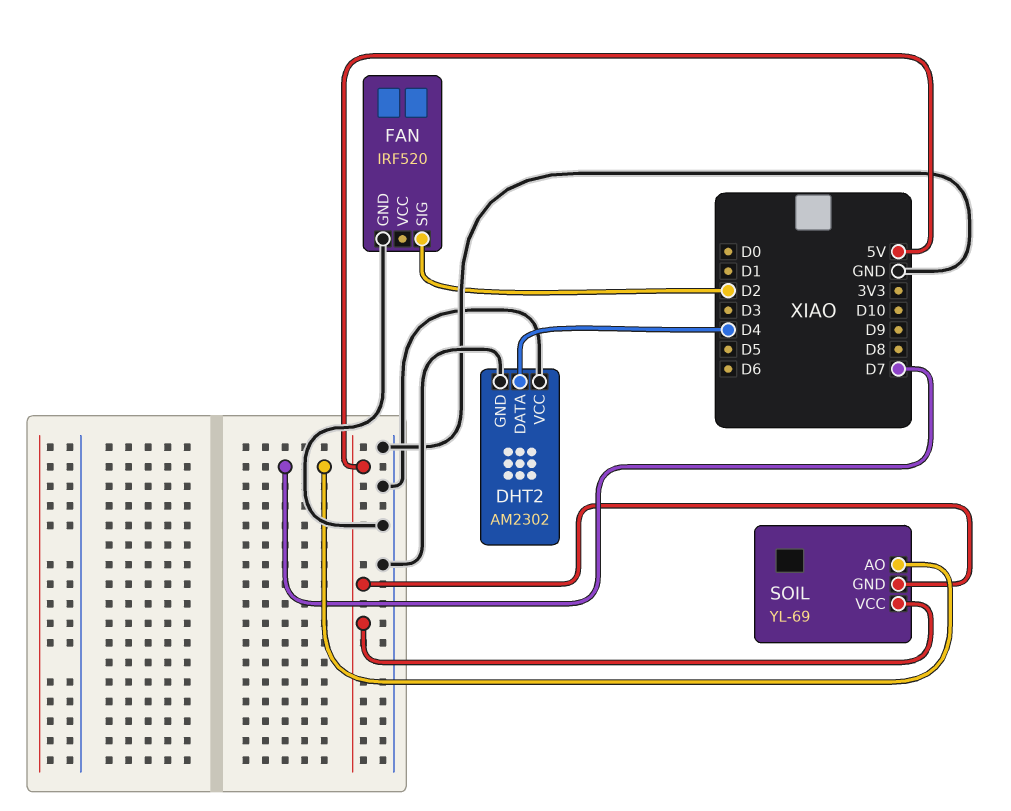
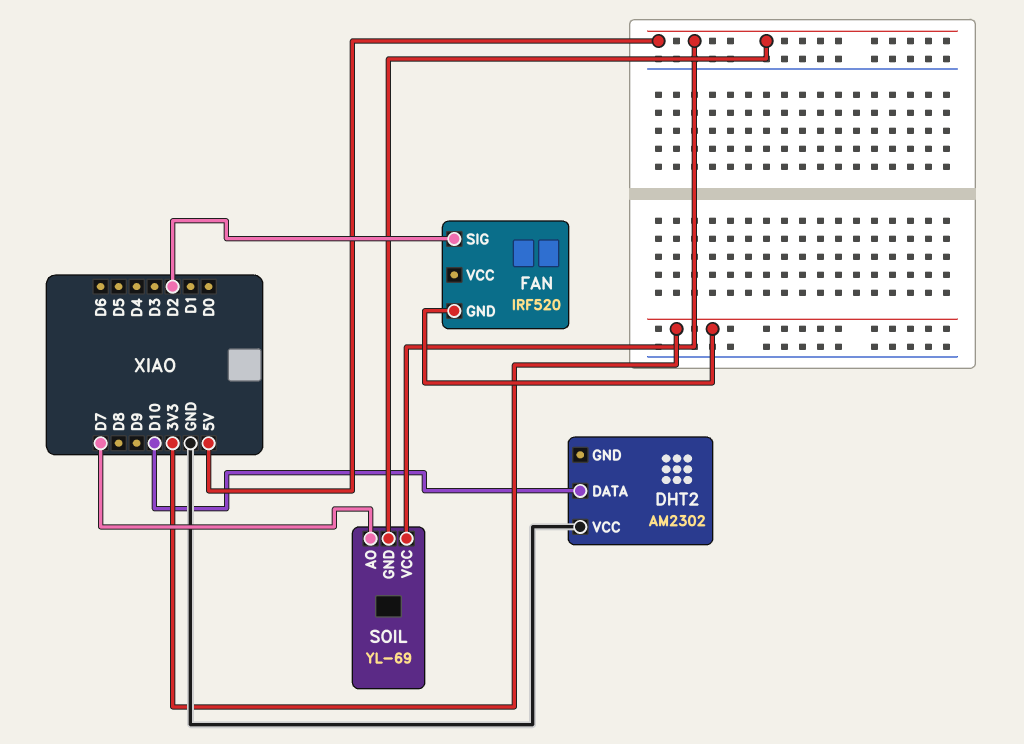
DHT2 pin DATA: D4 -> D10
DHT2 pin GND: GND -> none
FAN pin GND: GND -> 3V3

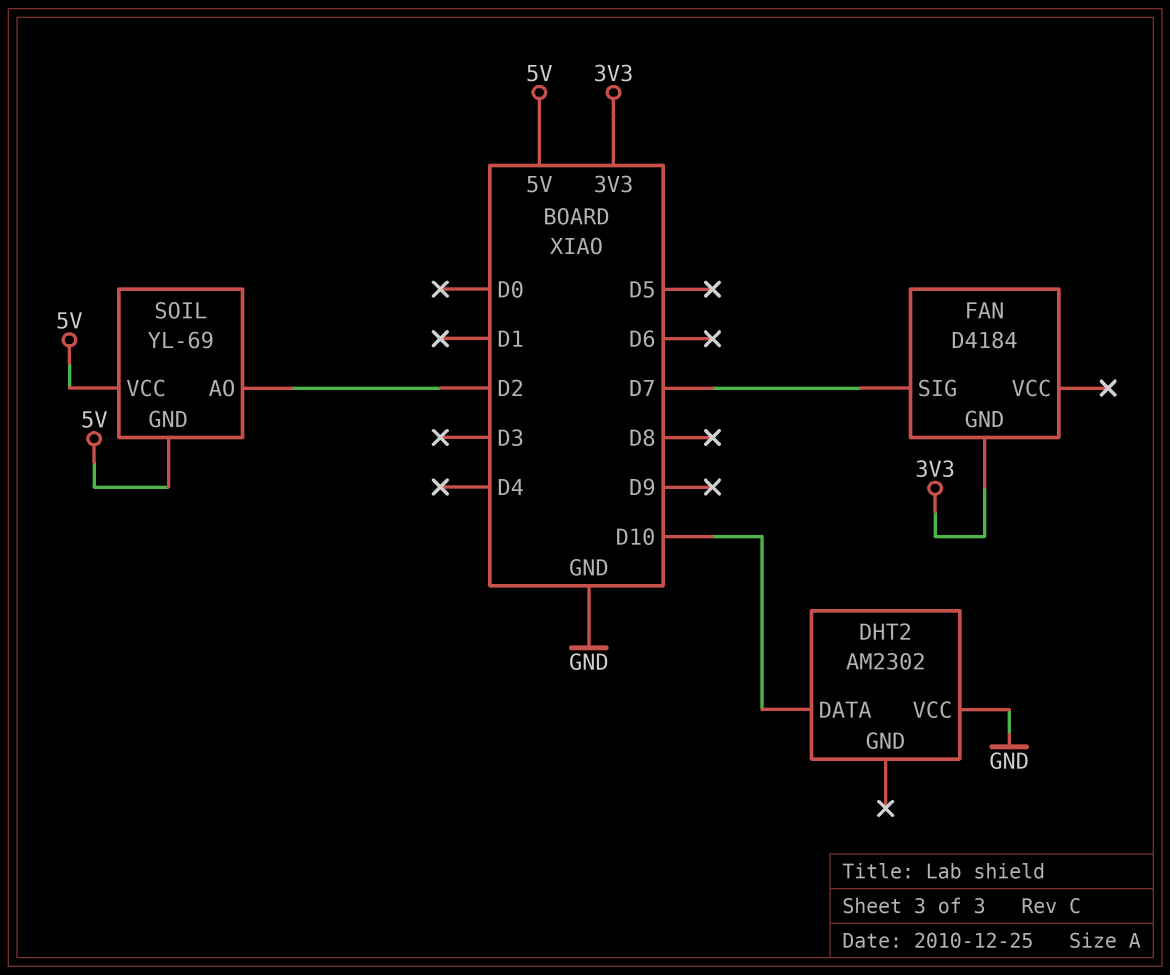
FAN: IRF520 -> D4184
FAN pin SIG: D2 -> D7
SOIL pin AO: D7 -> D2

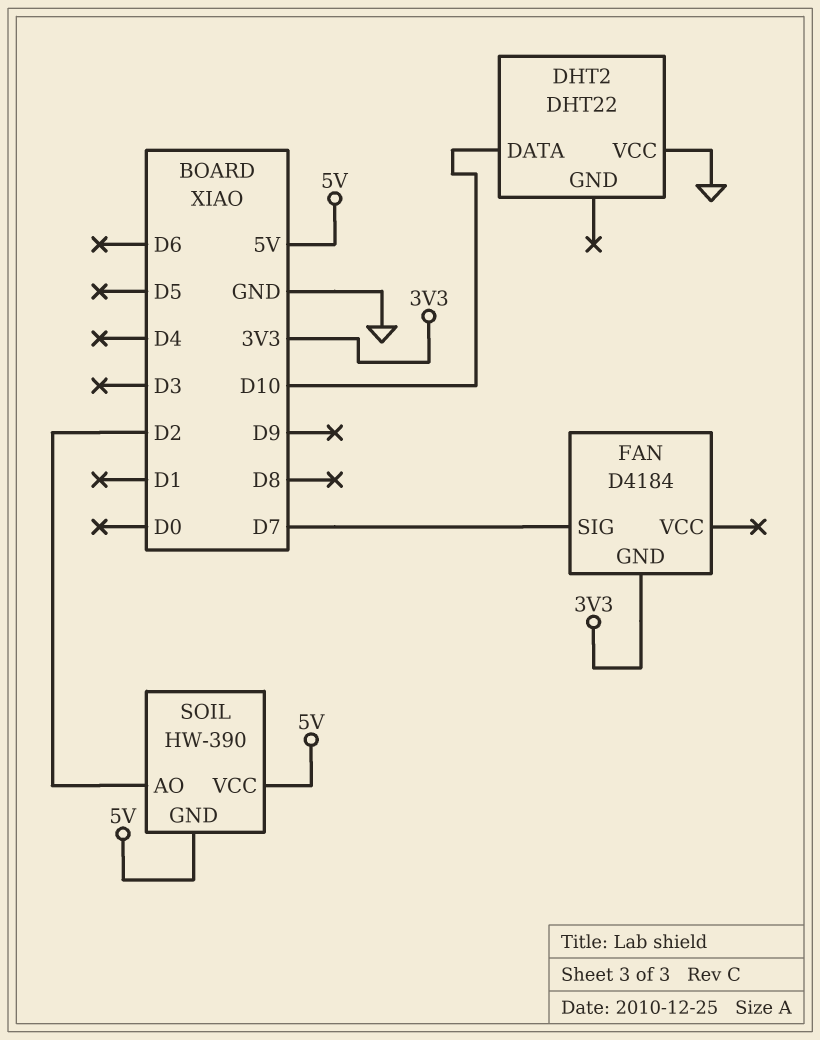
DHT2: AM2302 -> DHT22
SOIL: YL-69 -> HW-390

